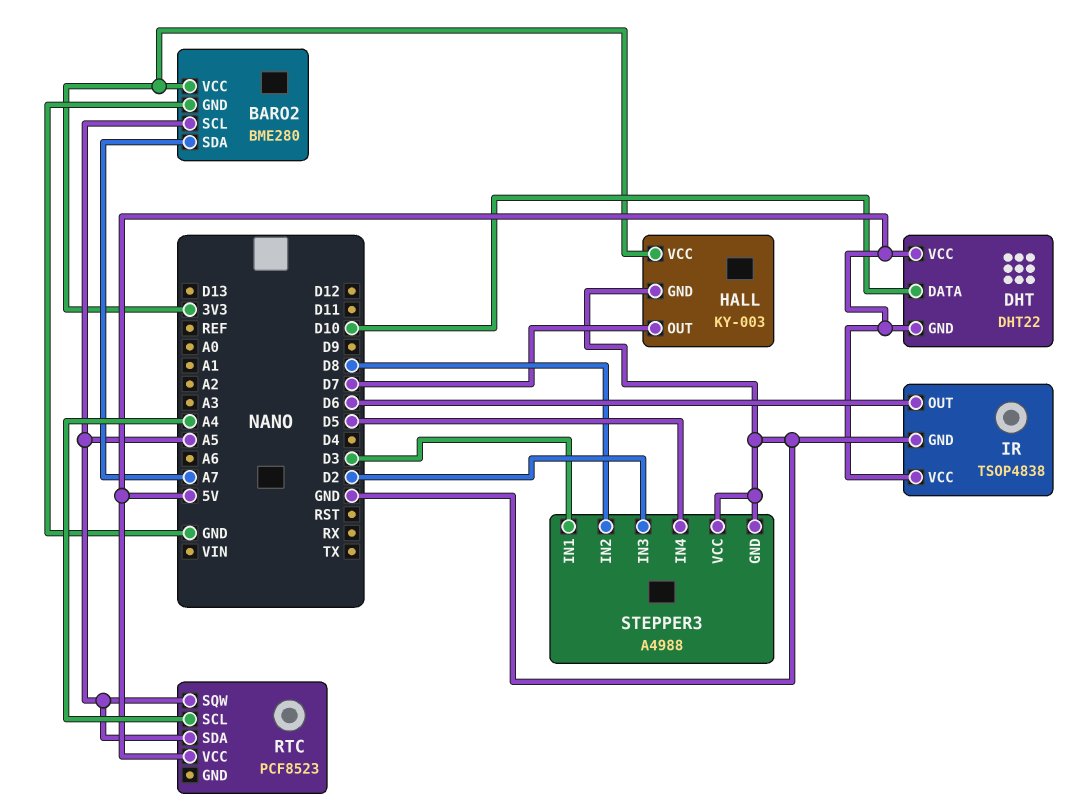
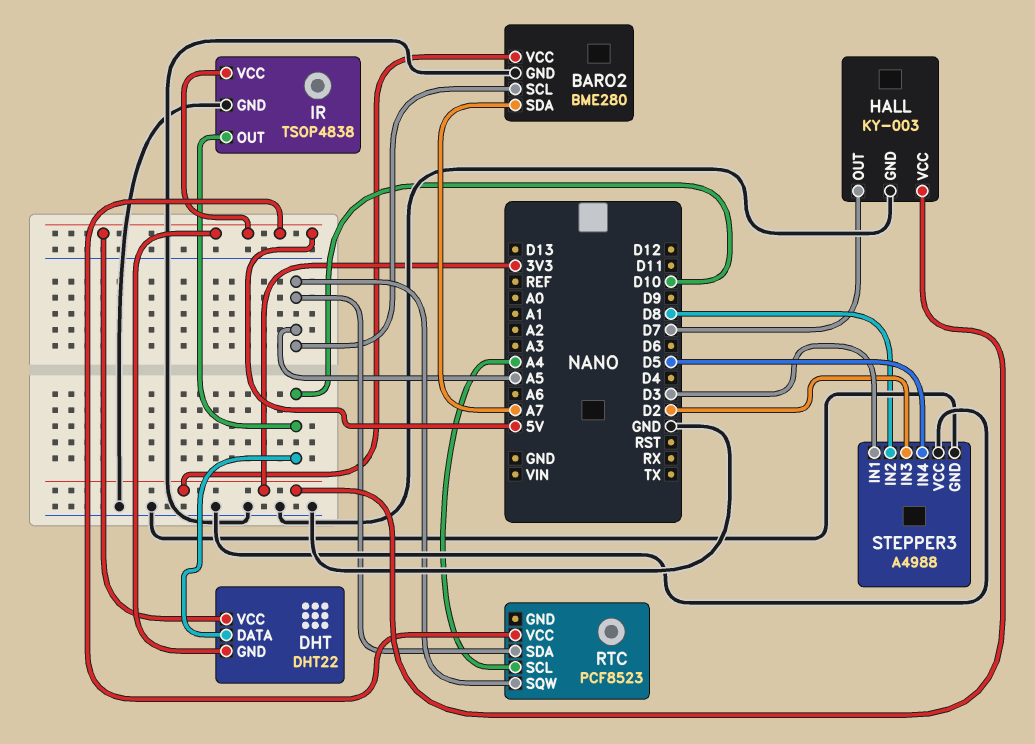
IR pin OUT: D6 -> D10

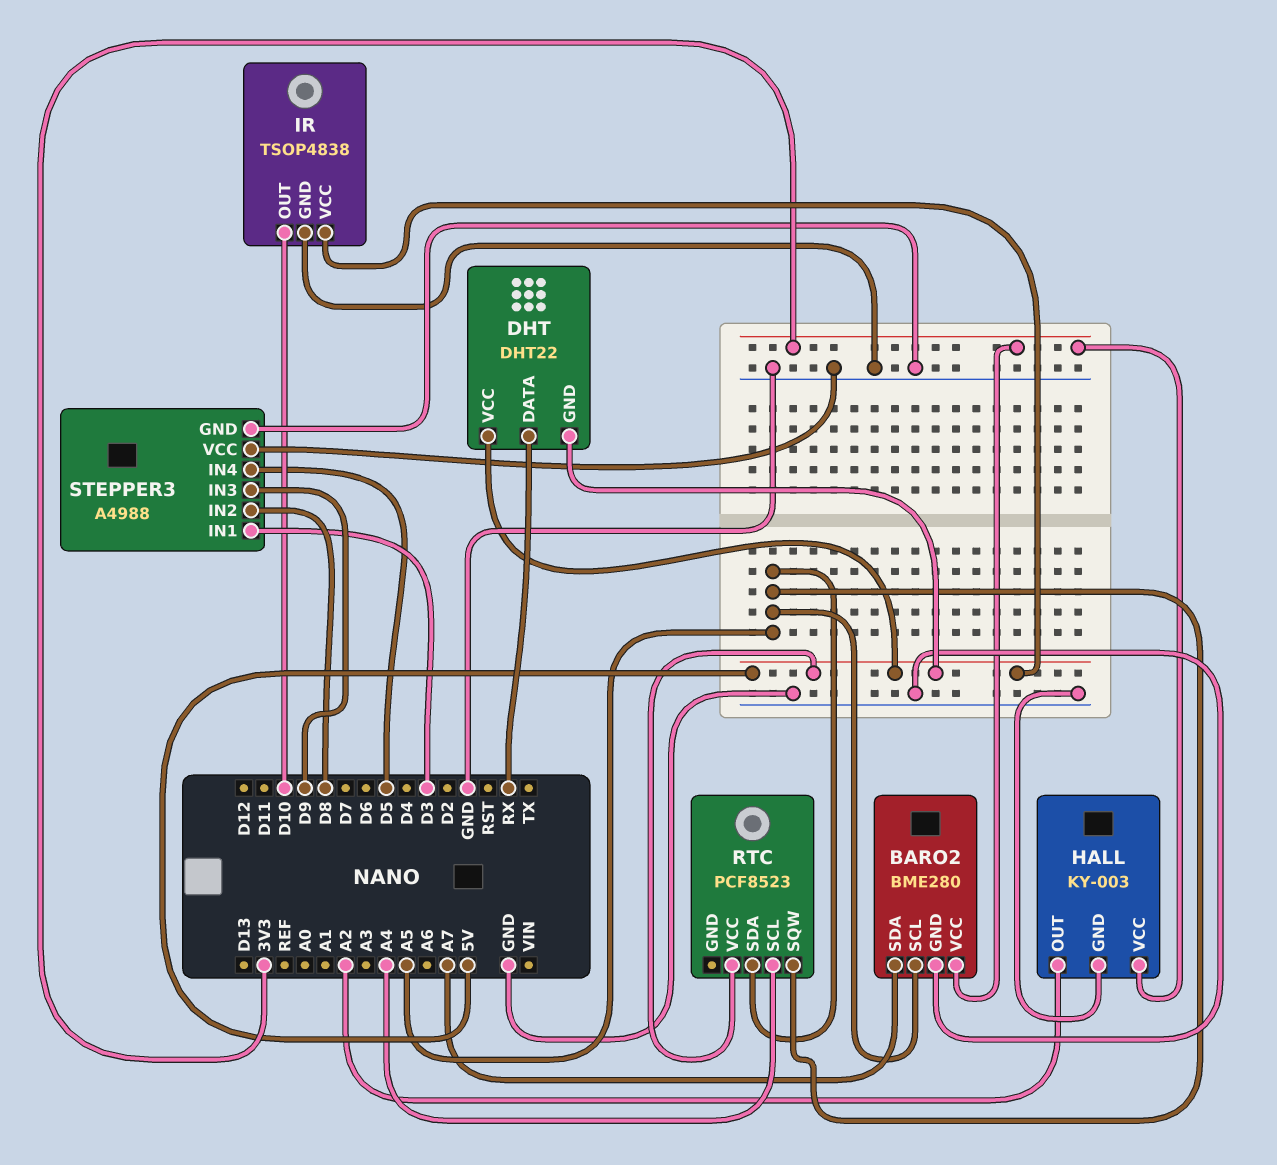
DHT pin DATA: D10 -> RX
HALL pin OUT: D7 -> A2
STEPPER3 pin IN3: D2 -> D9

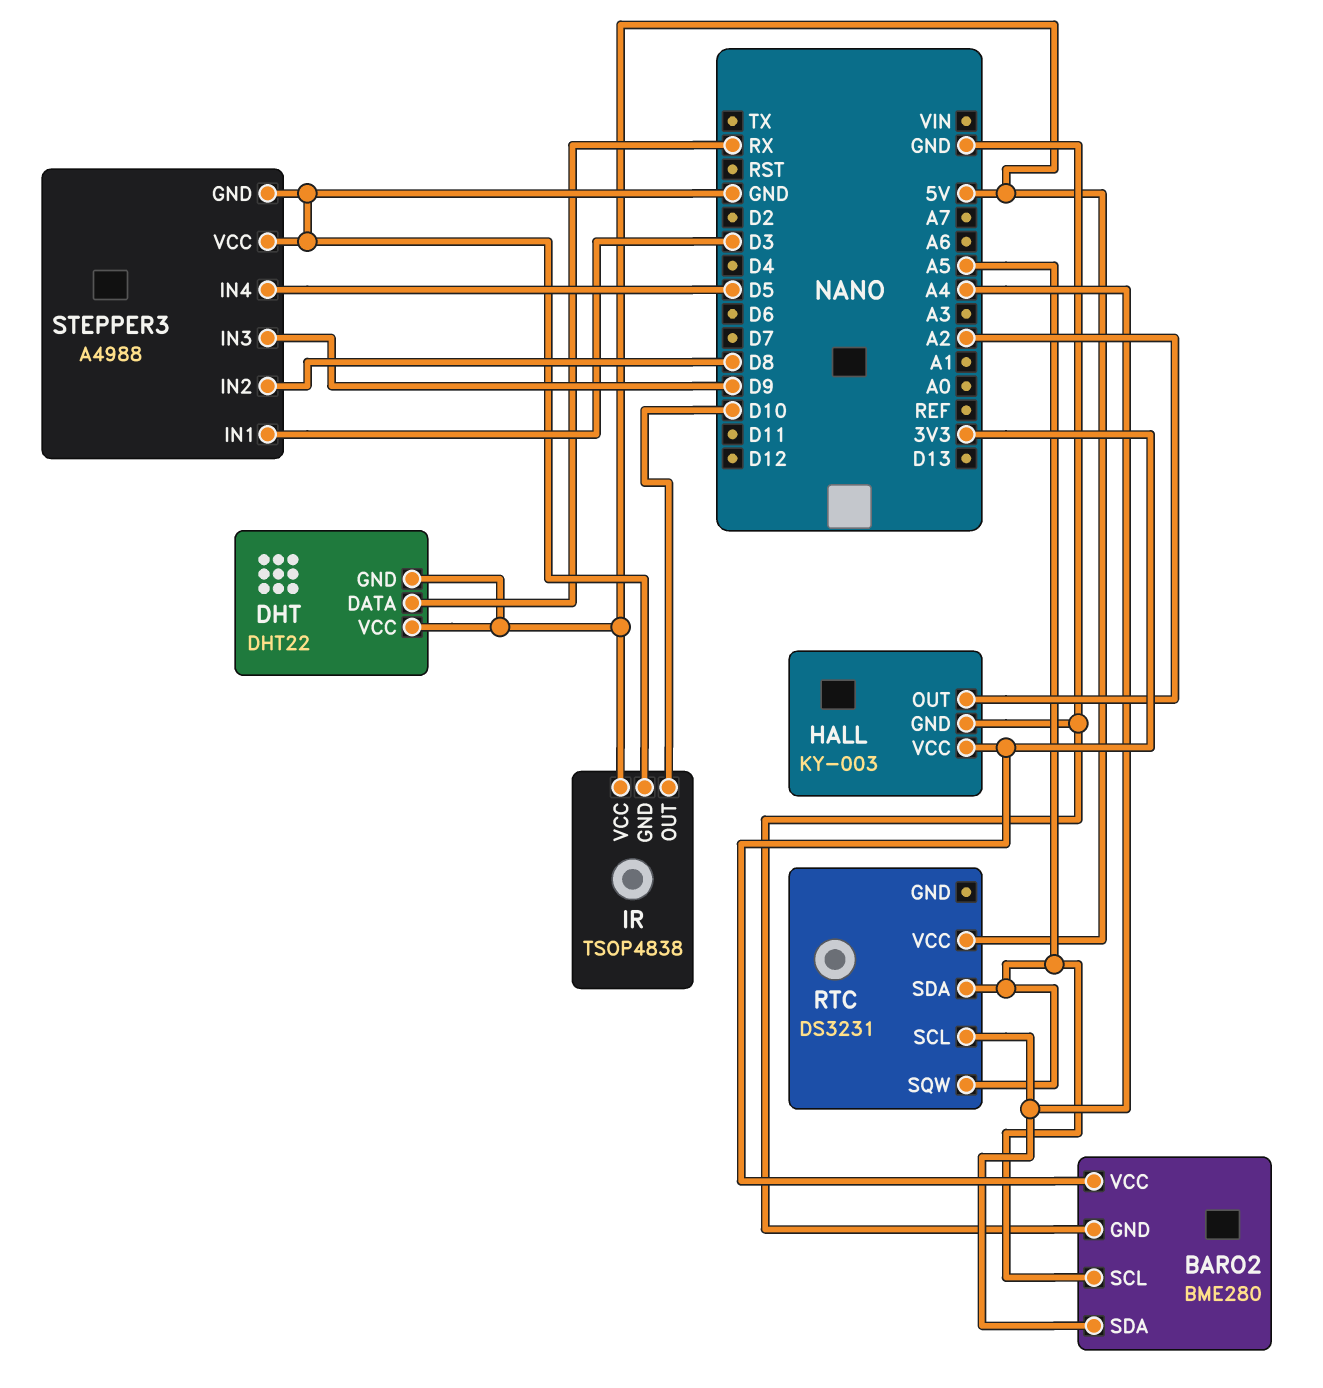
BARO2 pin SDA: A7 -> A4
RTC: PCF8523 -> DS3231

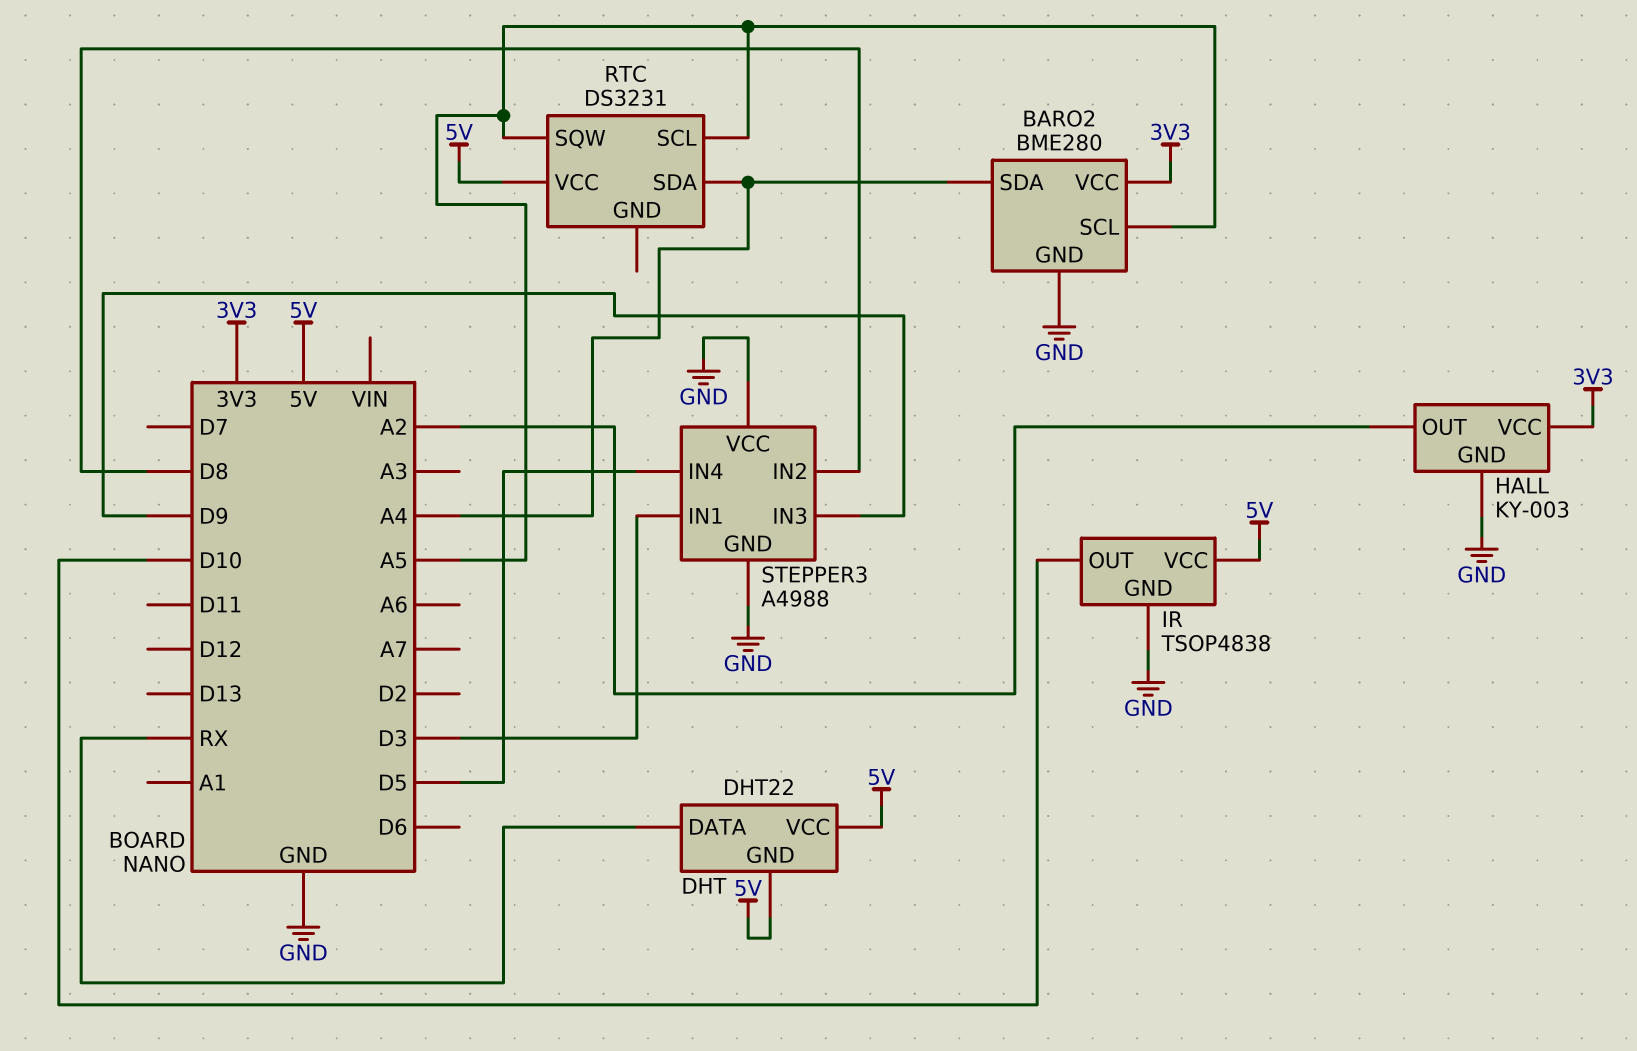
RTC pin SCL: A4 -> A5
RTC pin SDA: A5 -> A4

